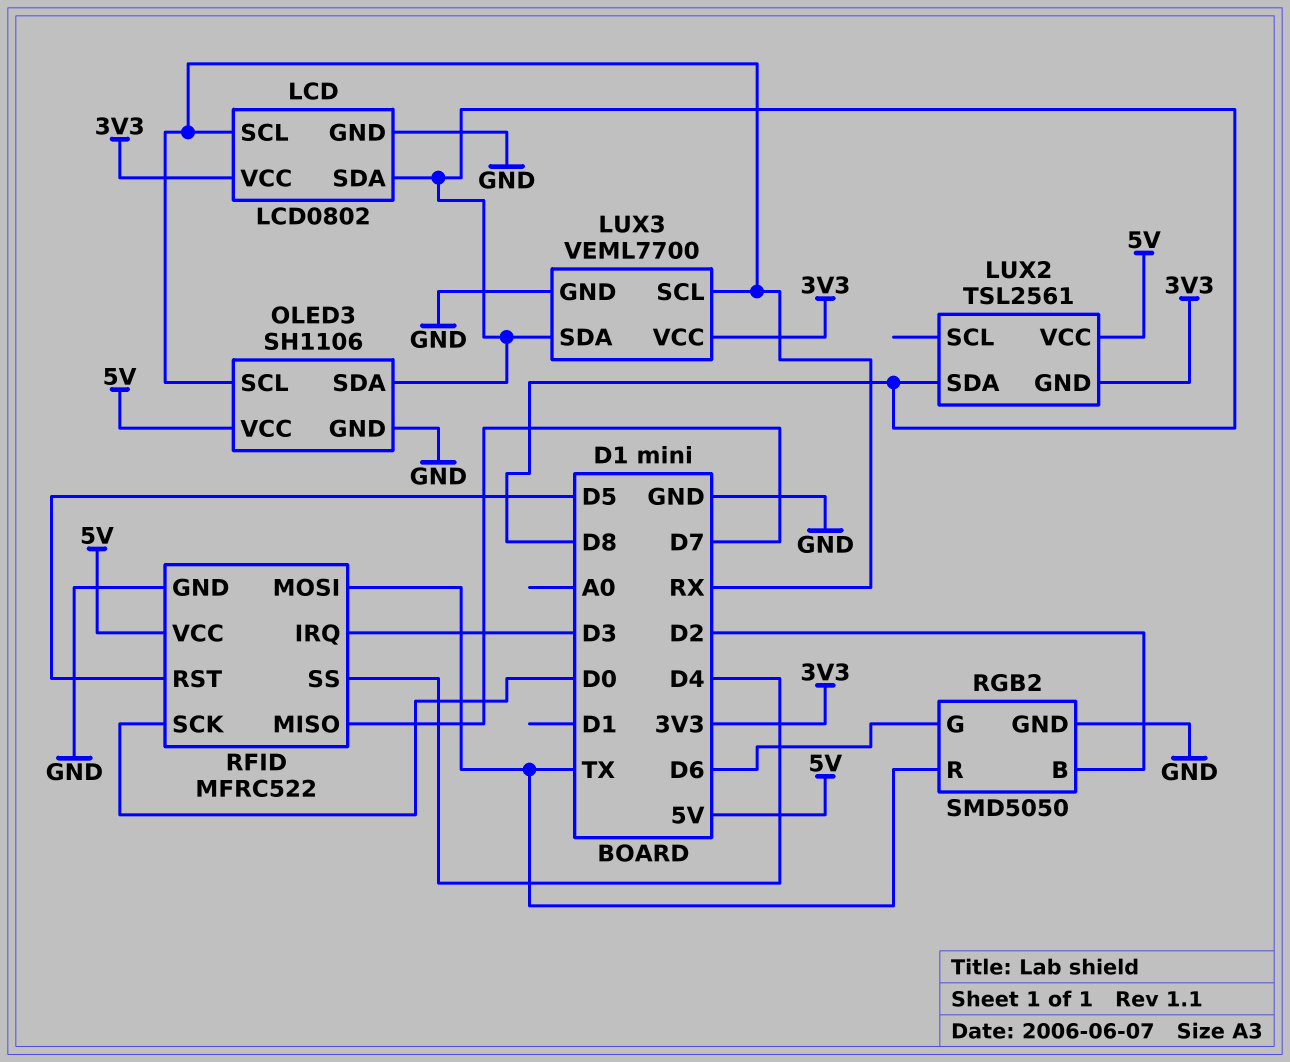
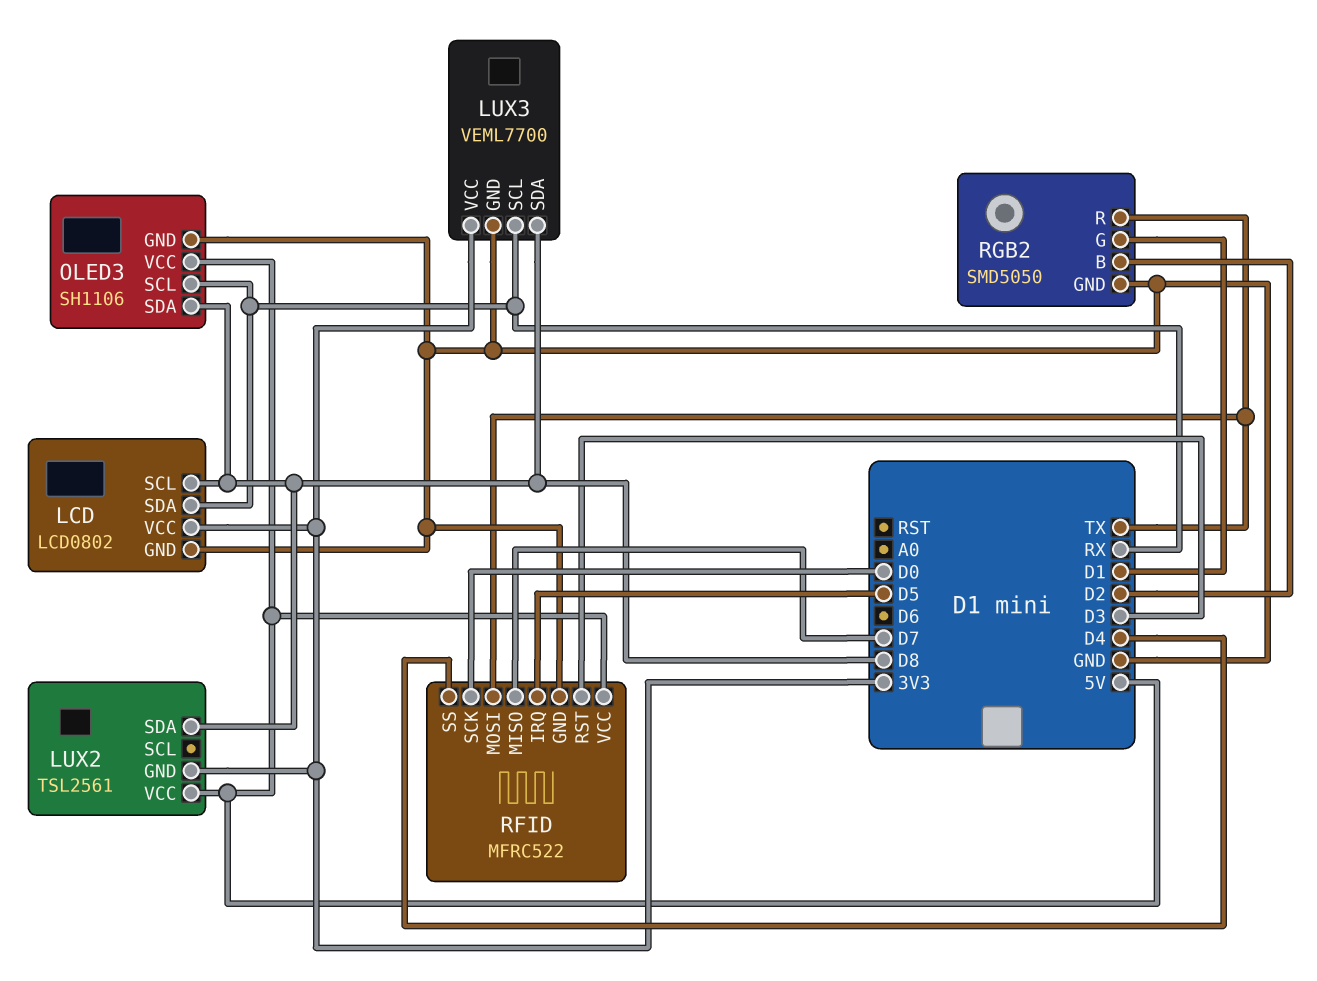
LCD pin SCL: RX -> D8
LCD pin SDA: D8 -> RX
RFID pin IRQ: D3 -> D5
RFID pin RST: D5 -> D3
RGB2 pin G: D6 -> D1

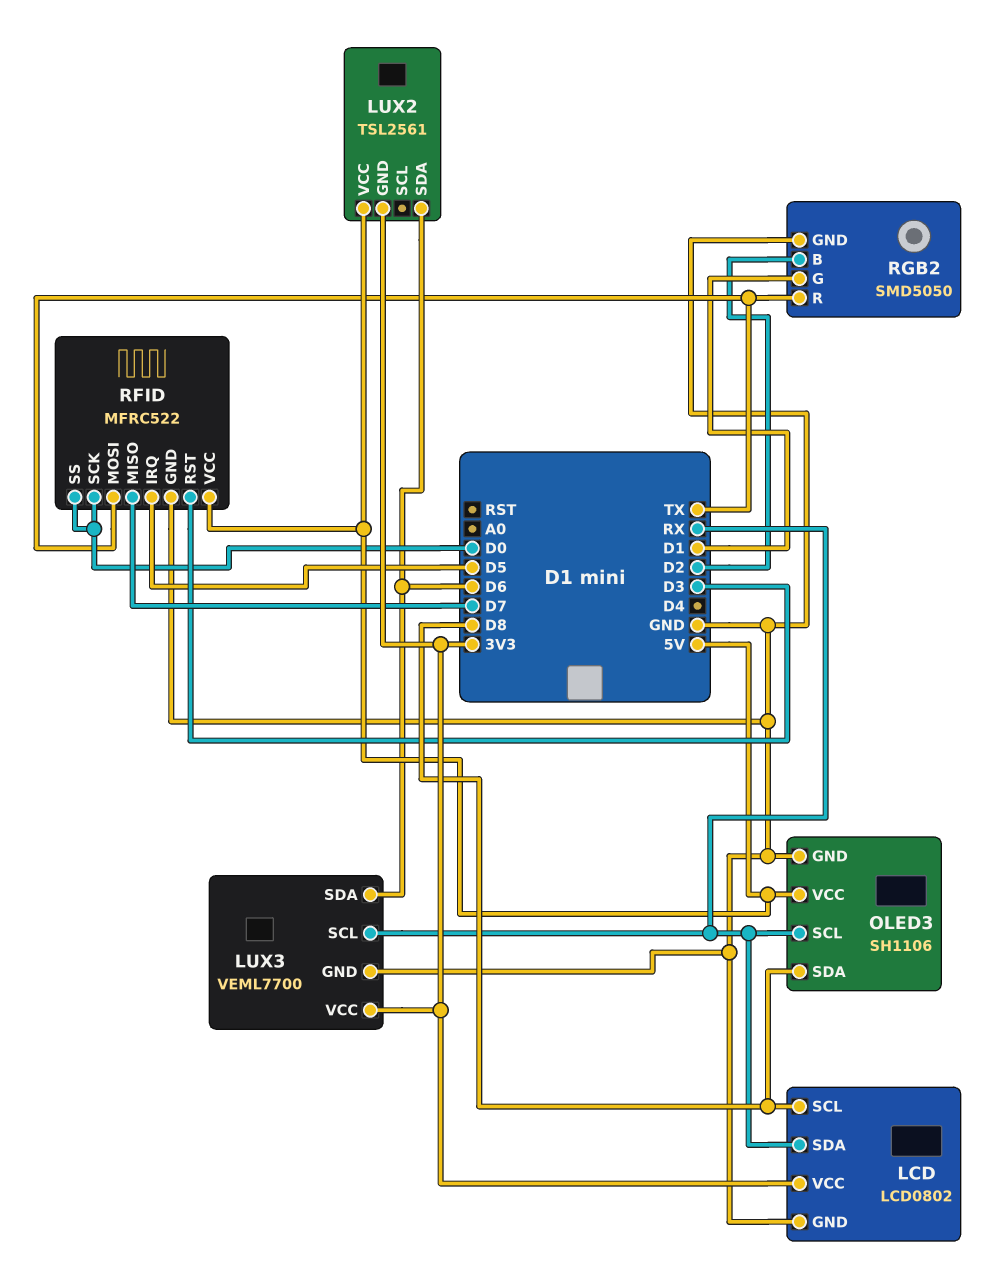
LUX2 pin SDA: D8 -> D6
LUX3 pin SDA: D8 -> D6
RFID pin SS: D4 -> D0

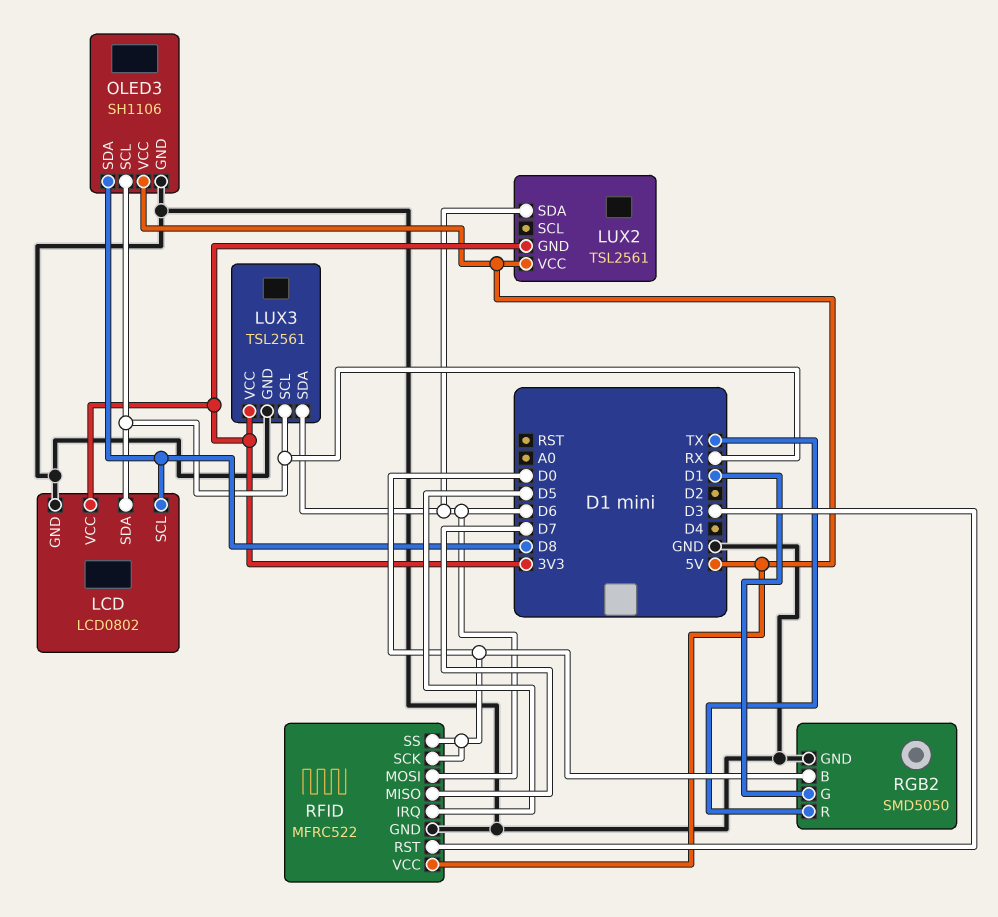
LUX3: VEML7700 -> TSL2561
RFID pin MOSI: TX -> D6
RGB2 pin B: D2 -> D0

